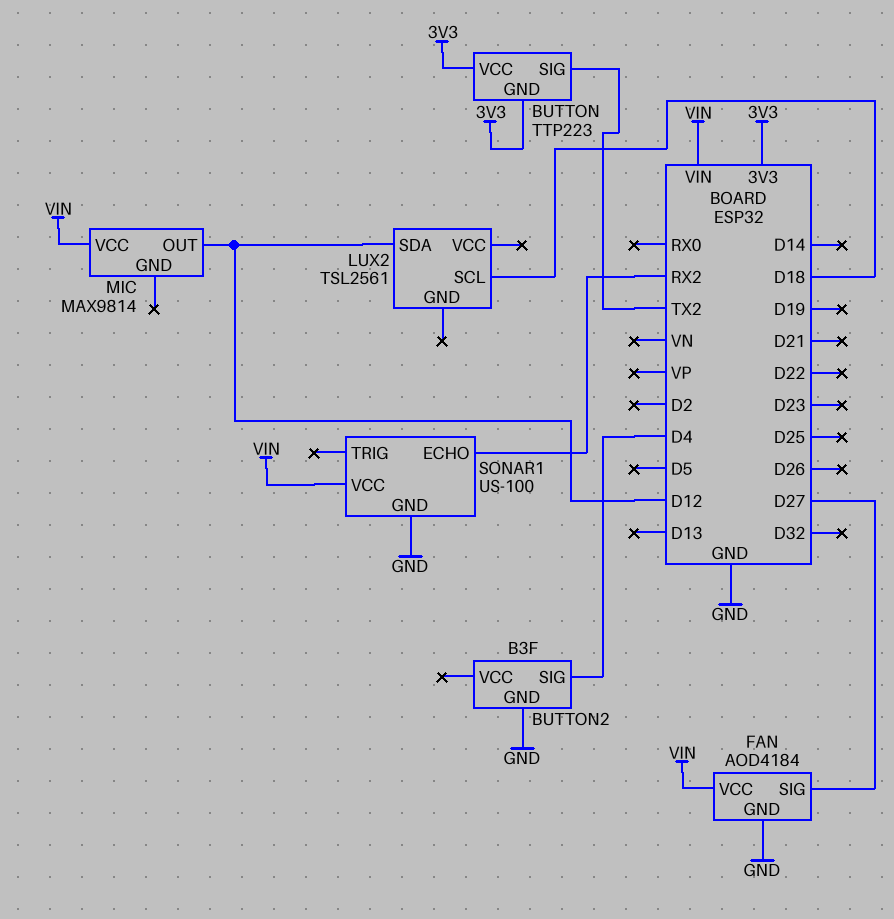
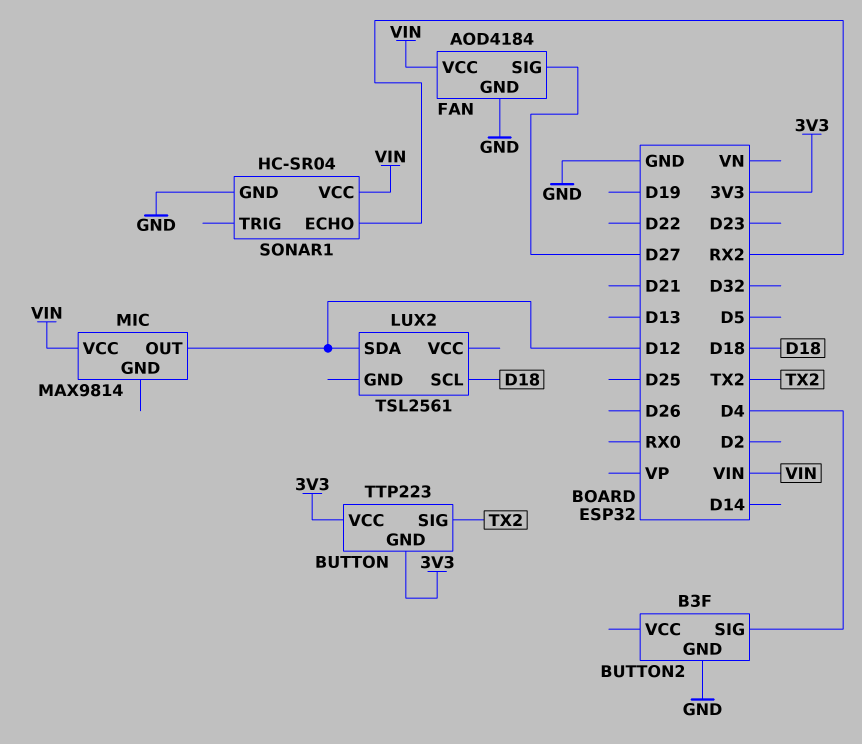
SONAR1: US-100 -> HC-SR04

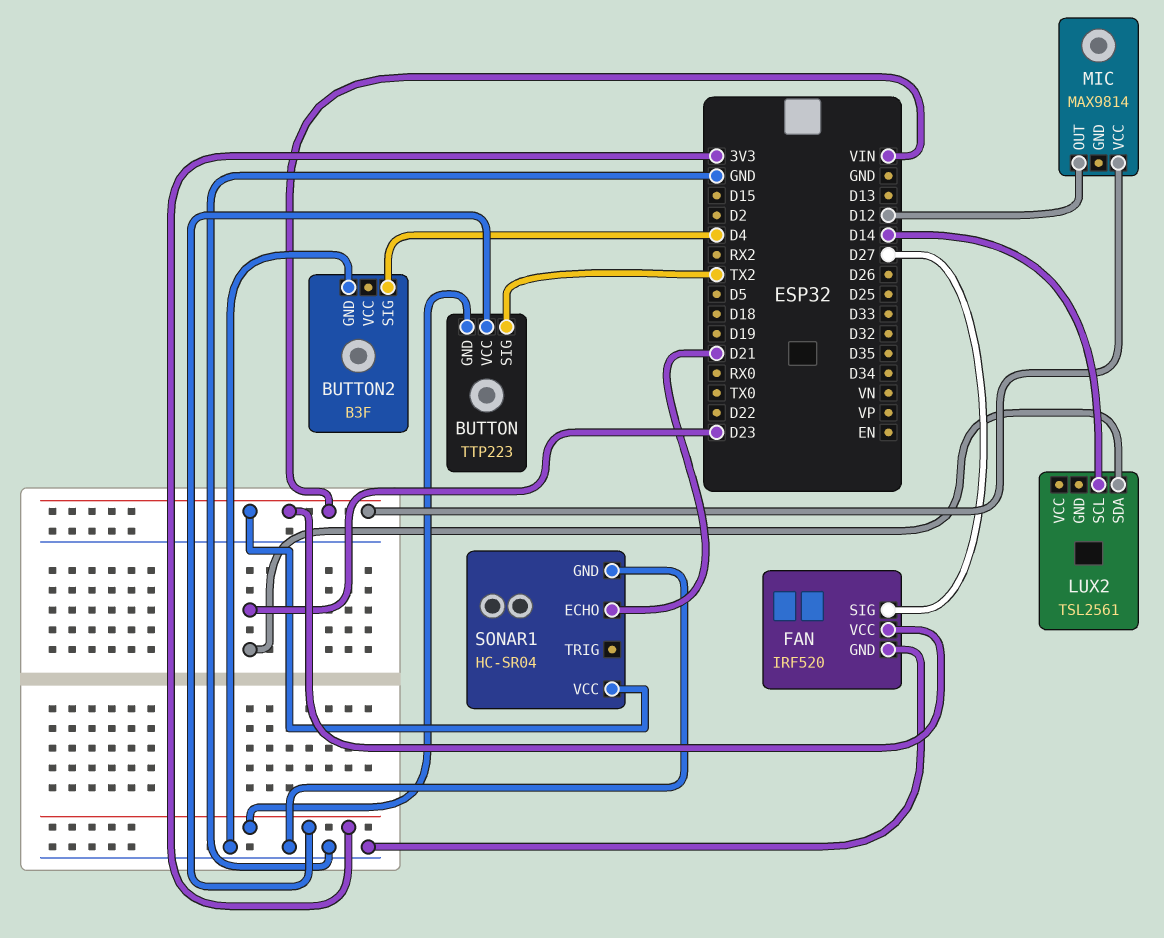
FAN: AOD4184 -> IRF520
LUX2 pin SCL: D18 -> D14
LUX2 pin SDA: D12 -> D23
SONAR1 pin ECHO: RX2 -> D21

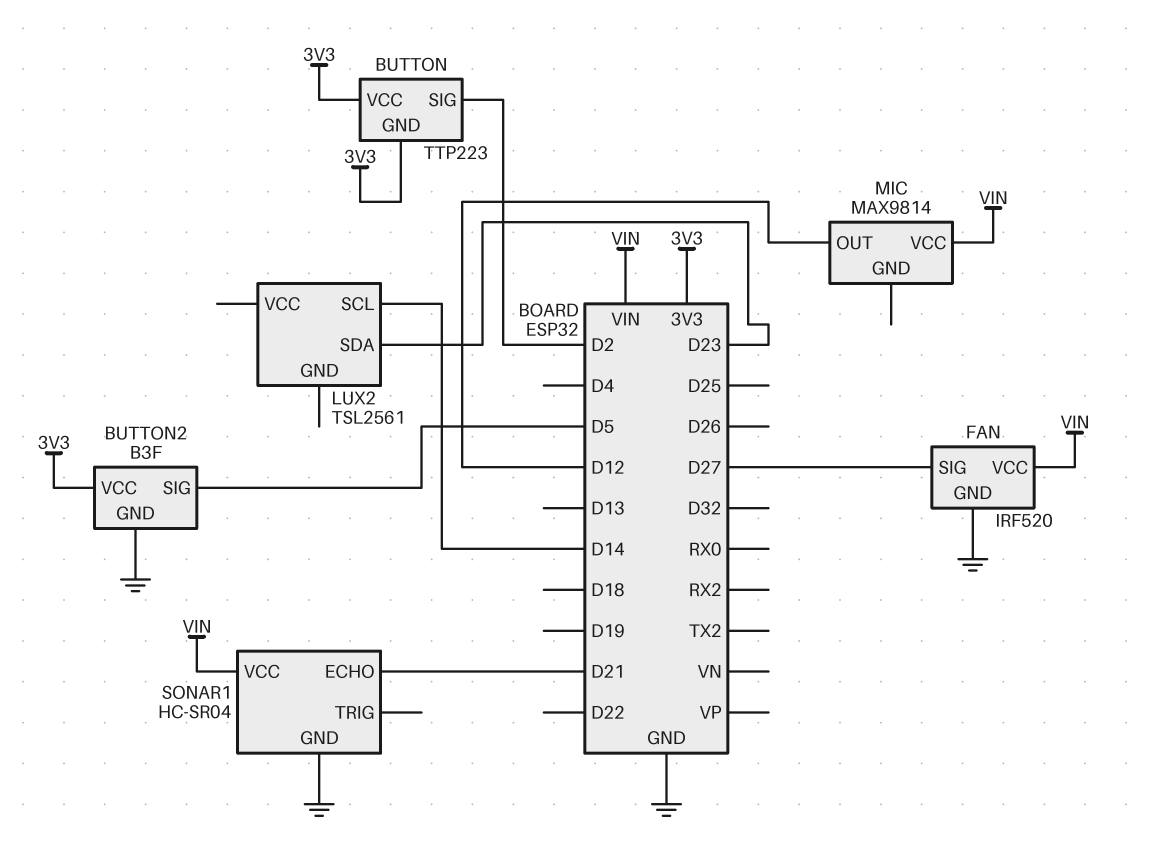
BUTTON pin SIG: TX2 -> D2
BUTTON2 pin SIG: D4 -> D5
BUTTON2 pin VCC: none -> 3V3

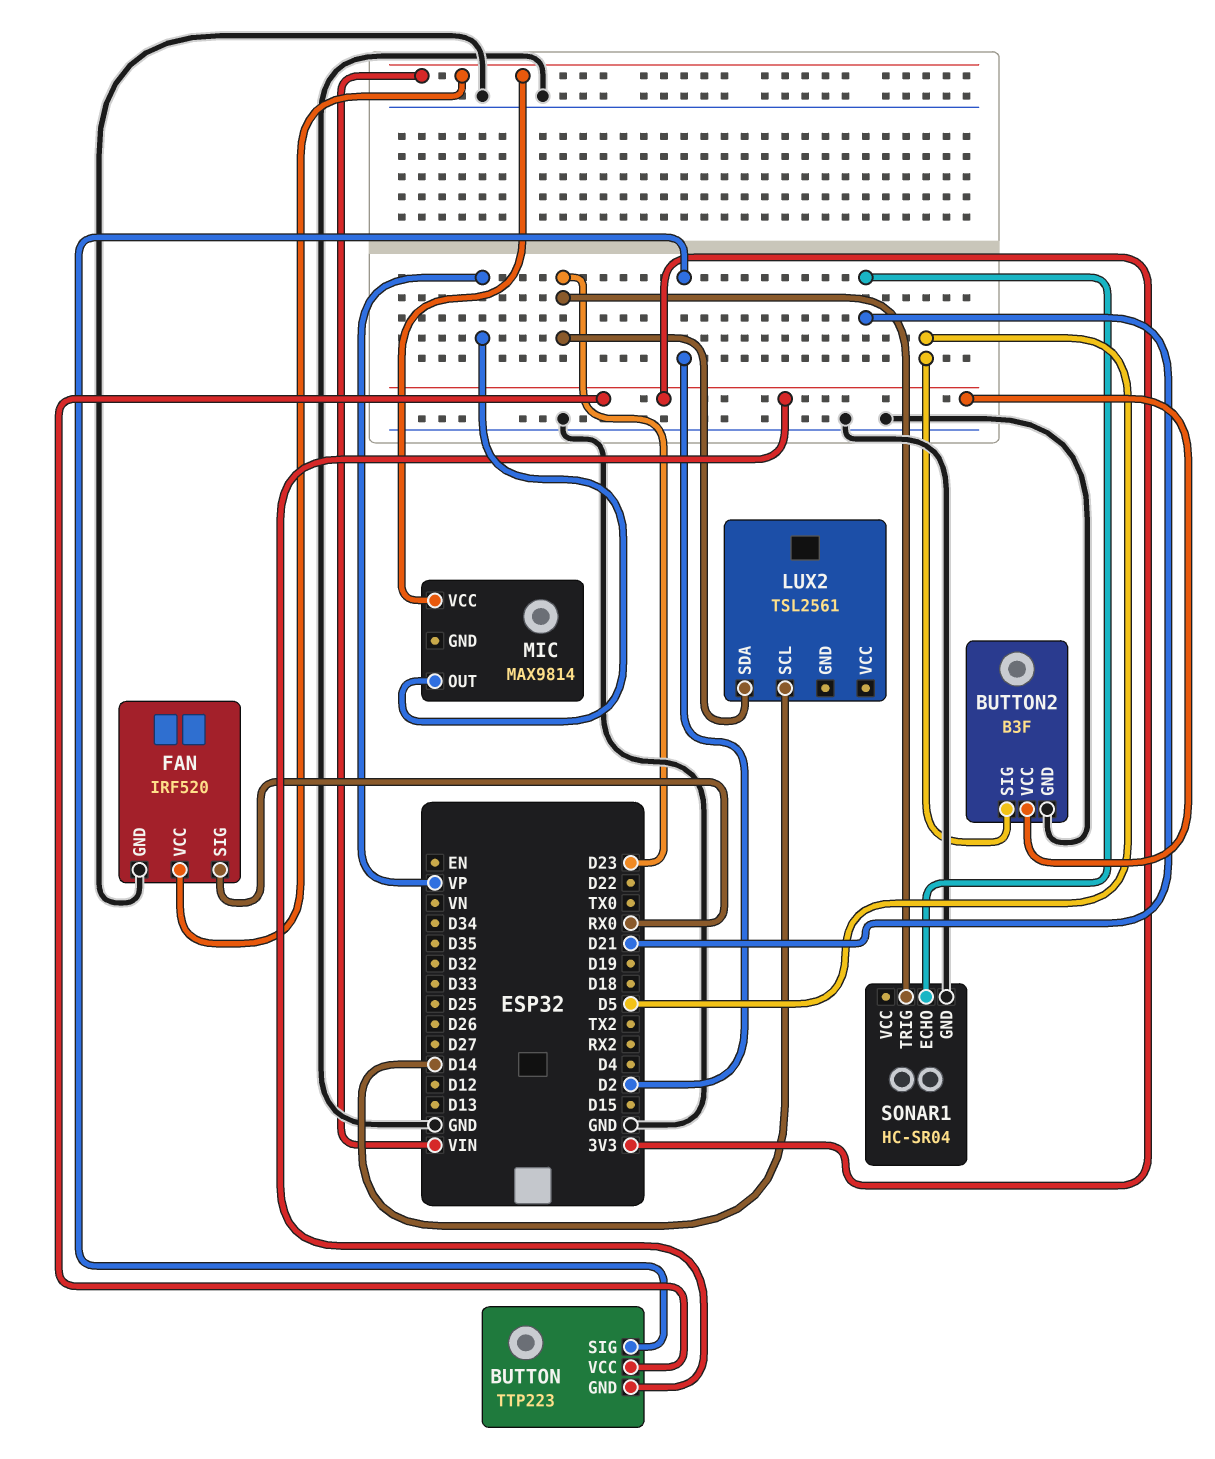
FAN pin SIG: D27 -> RX0
MIC pin OUT: D12 -> VP
SONAR1 pin TRIG: none -> D23
SONAR1 pin VCC: VIN -> none

